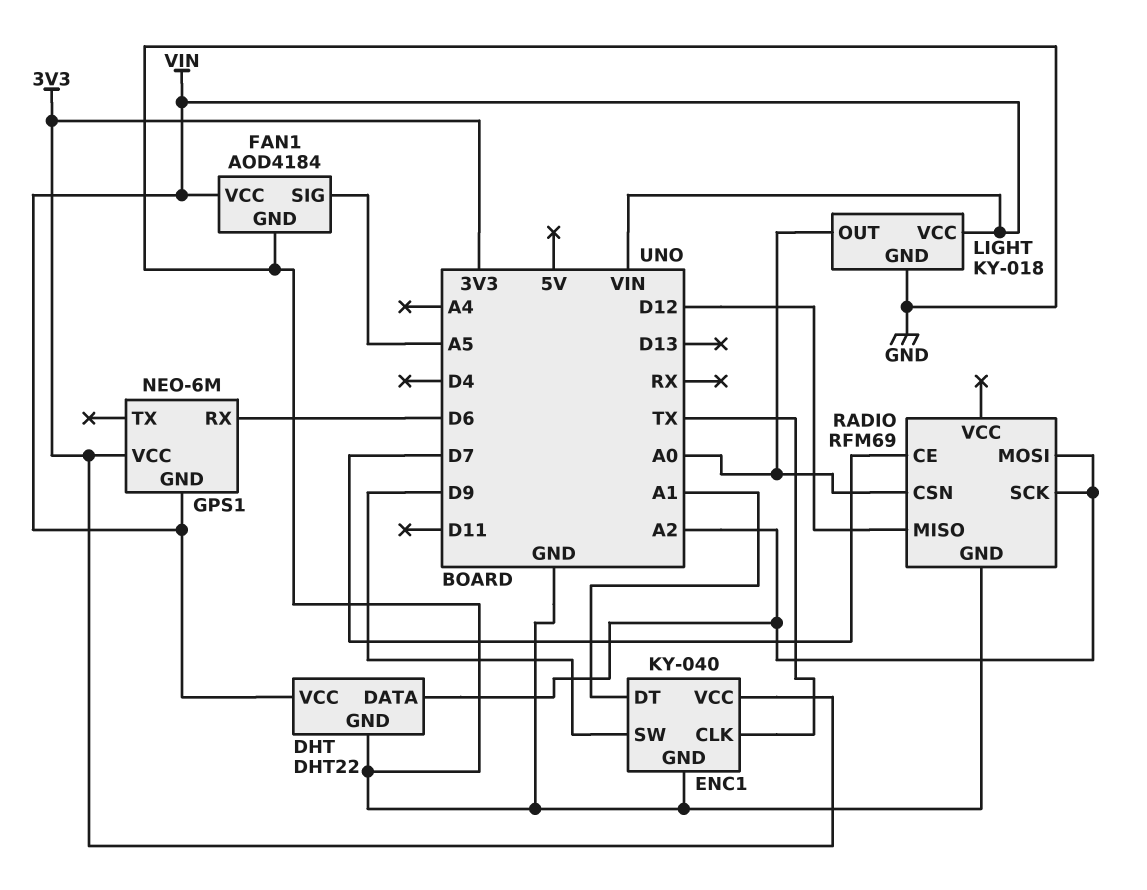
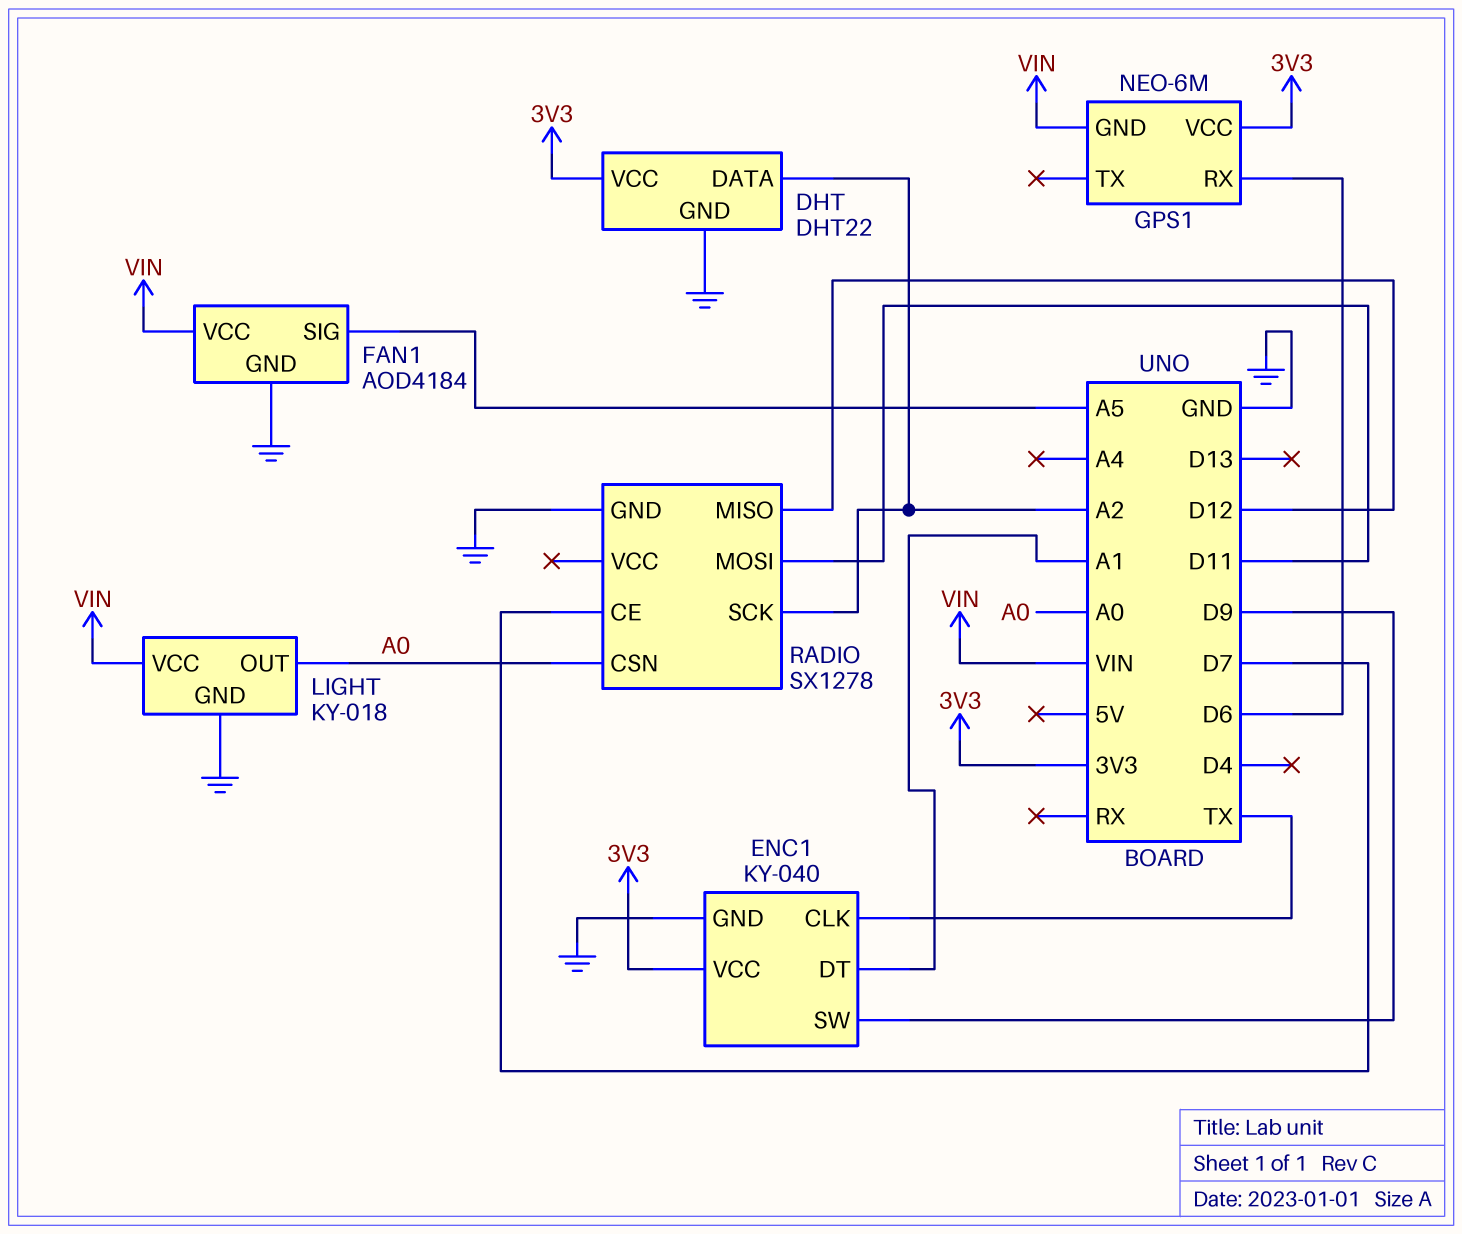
DHT pin VCC: VIN -> 3V3
RADIO: RFM69 -> SX1278
RADIO pin MOSI: A2 -> D11

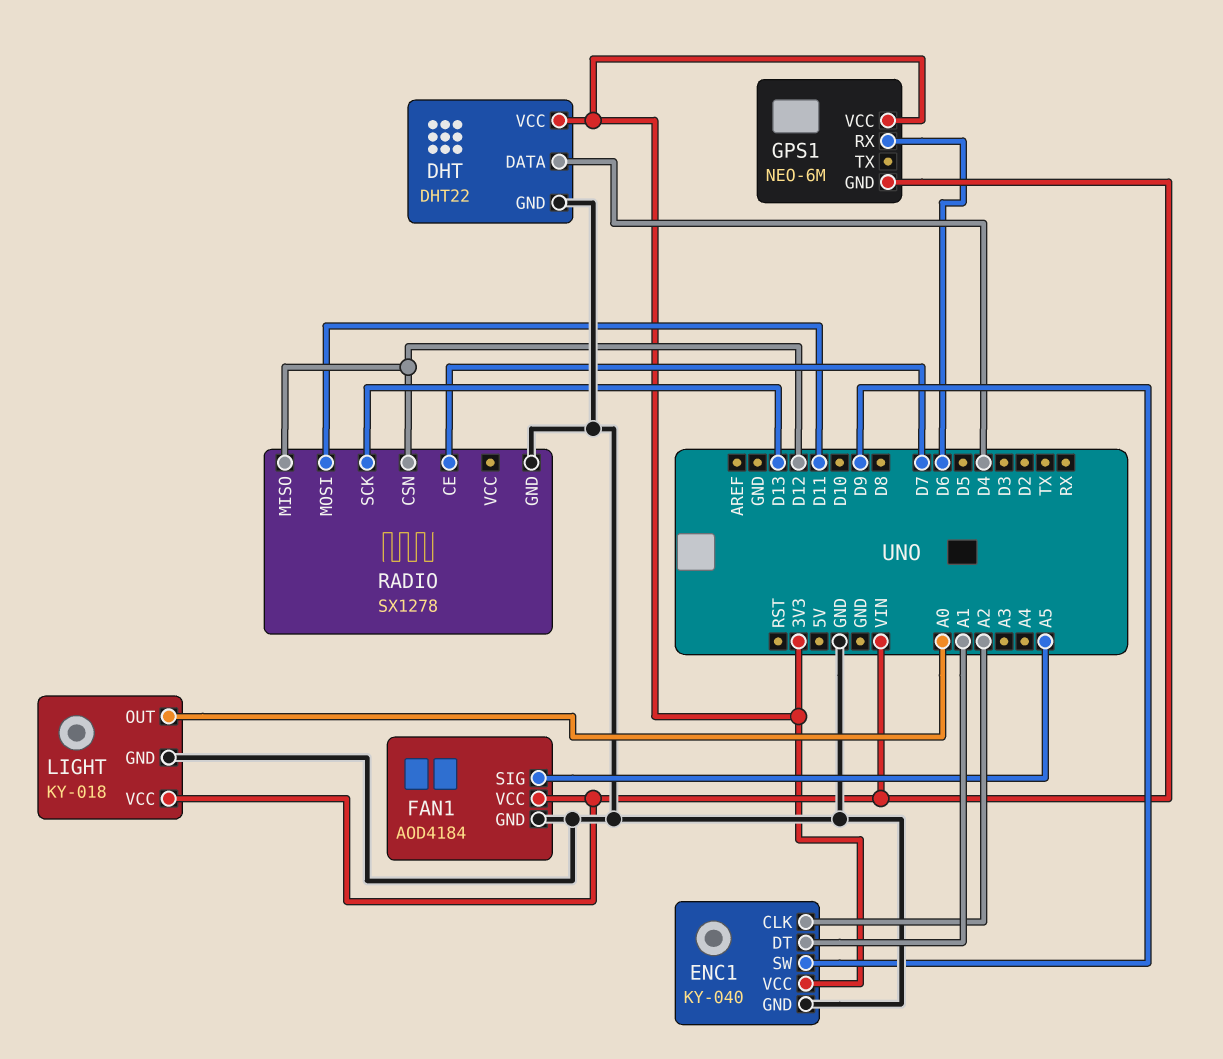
DHT pin DATA: A2 -> D4
ENC1 pin CLK: TX -> A2
RADIO pin CSN: A0 -> D12
RADIO pin SCK: A2 -> D13

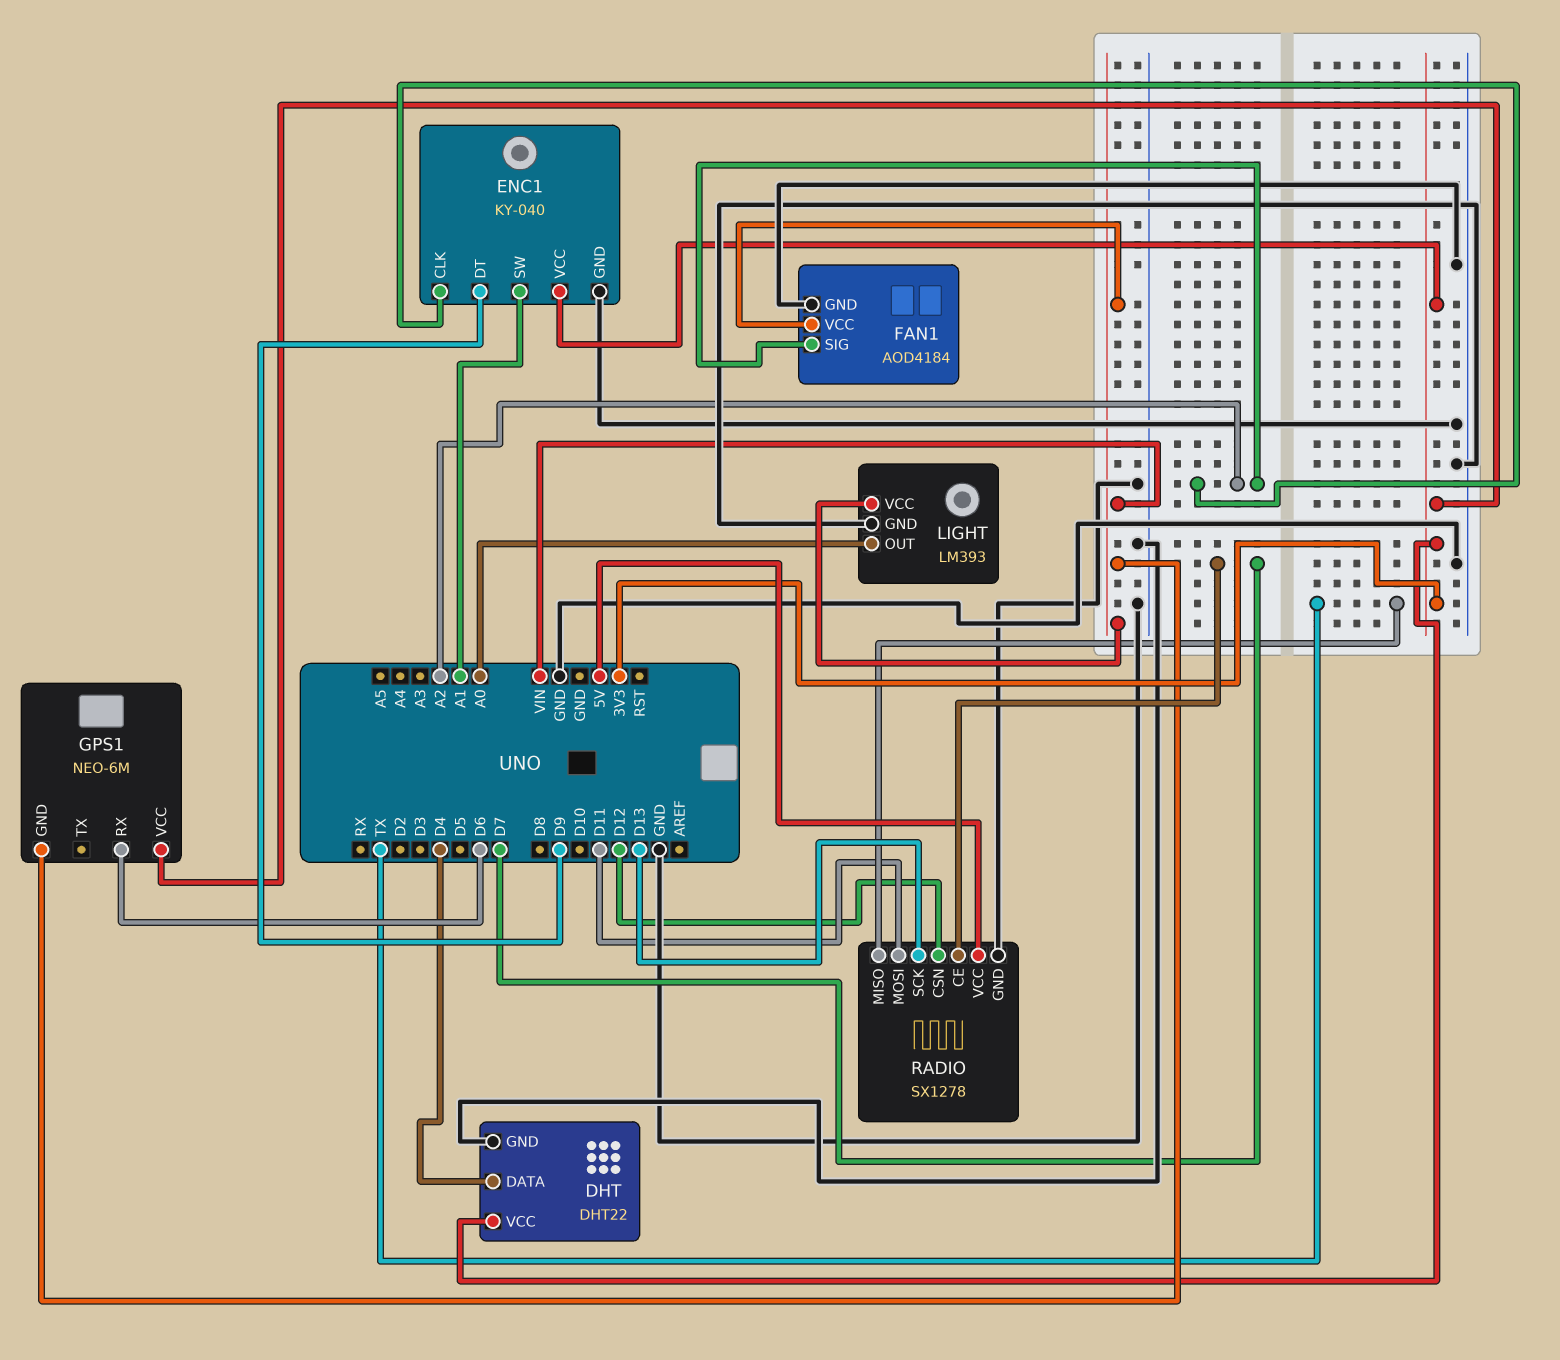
ENC1 pin DT: A1 -> D9
ENC1 pin SW: D9 -> A1
FAN1 pin SIG: A5 -> A2
LIGHT: KY-018 -> LM393
RADIO pin MISO: D12 -> TX
RADIO pin VCC: none -> 5V

